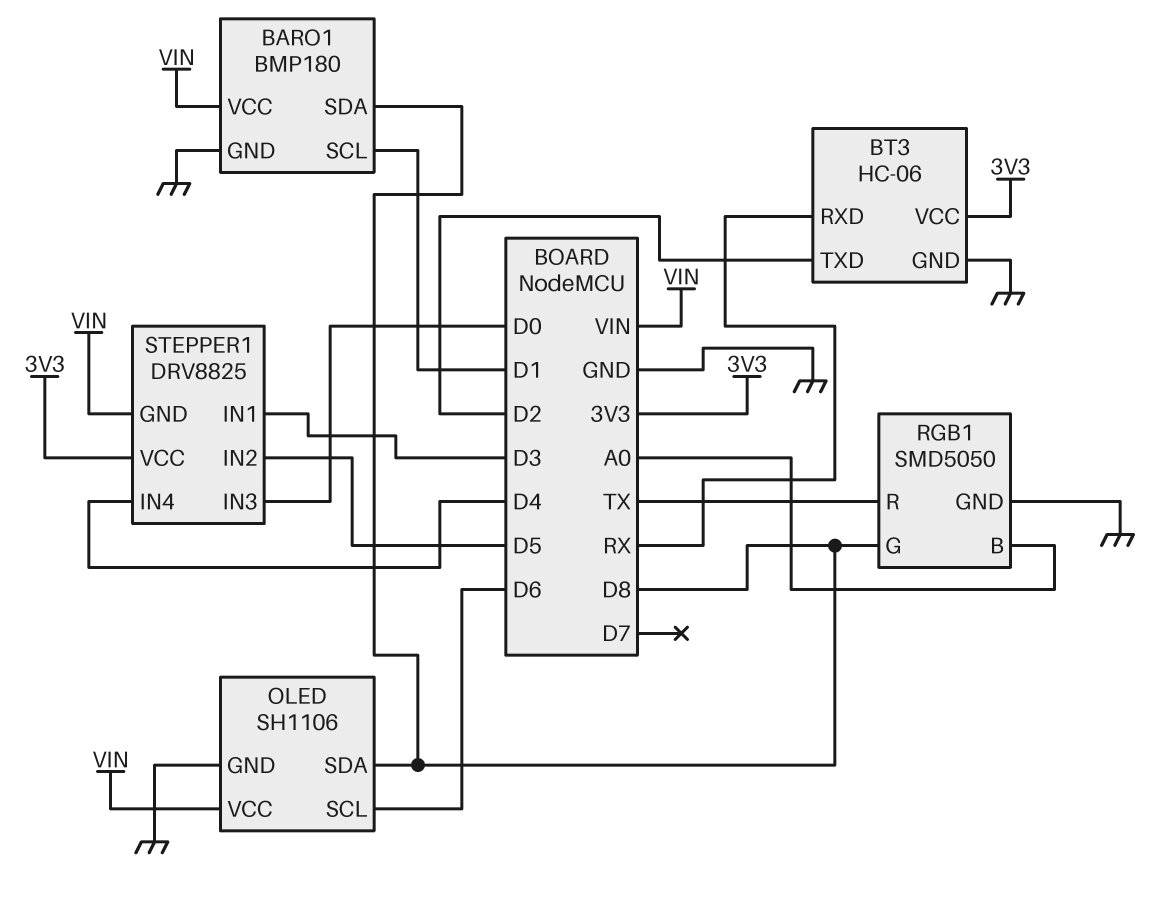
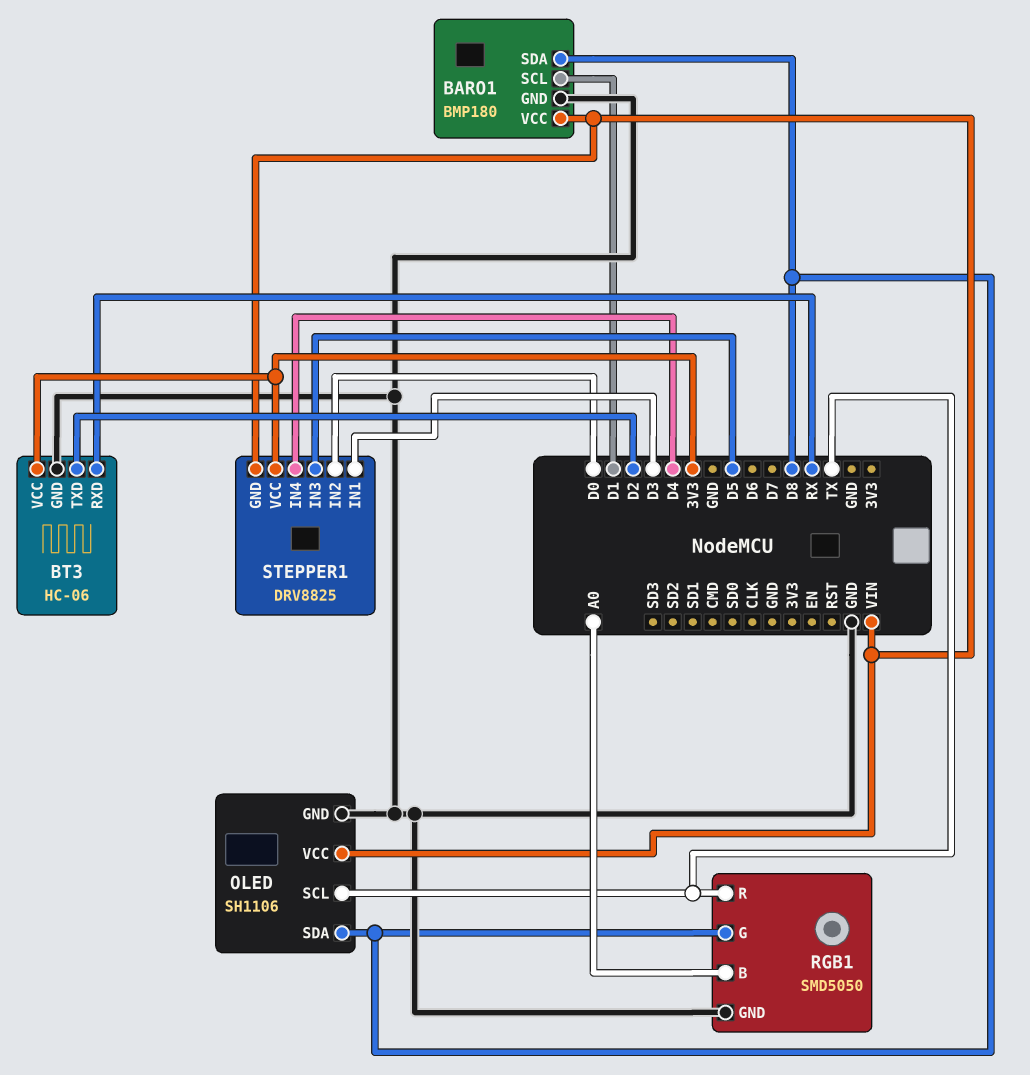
OLED pin SCL: D6 -> TX
STEPPER1 pin IN2: D5 -> D0
STEPPER1 pin IN3: D0 -> D5

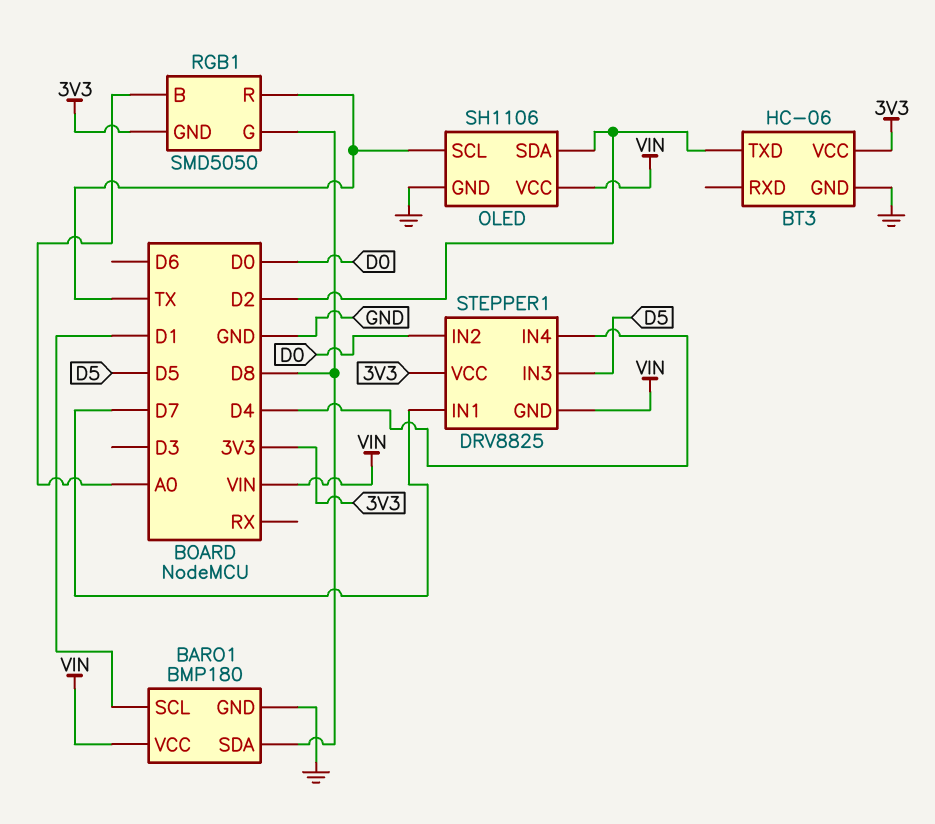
BT3 pin RXD: RX -> none
OLED pin SDA: D8 -> D2
RGB1 pin GND: GND -> 3V3
STEPPER1 pin IN1: D3 -> D7

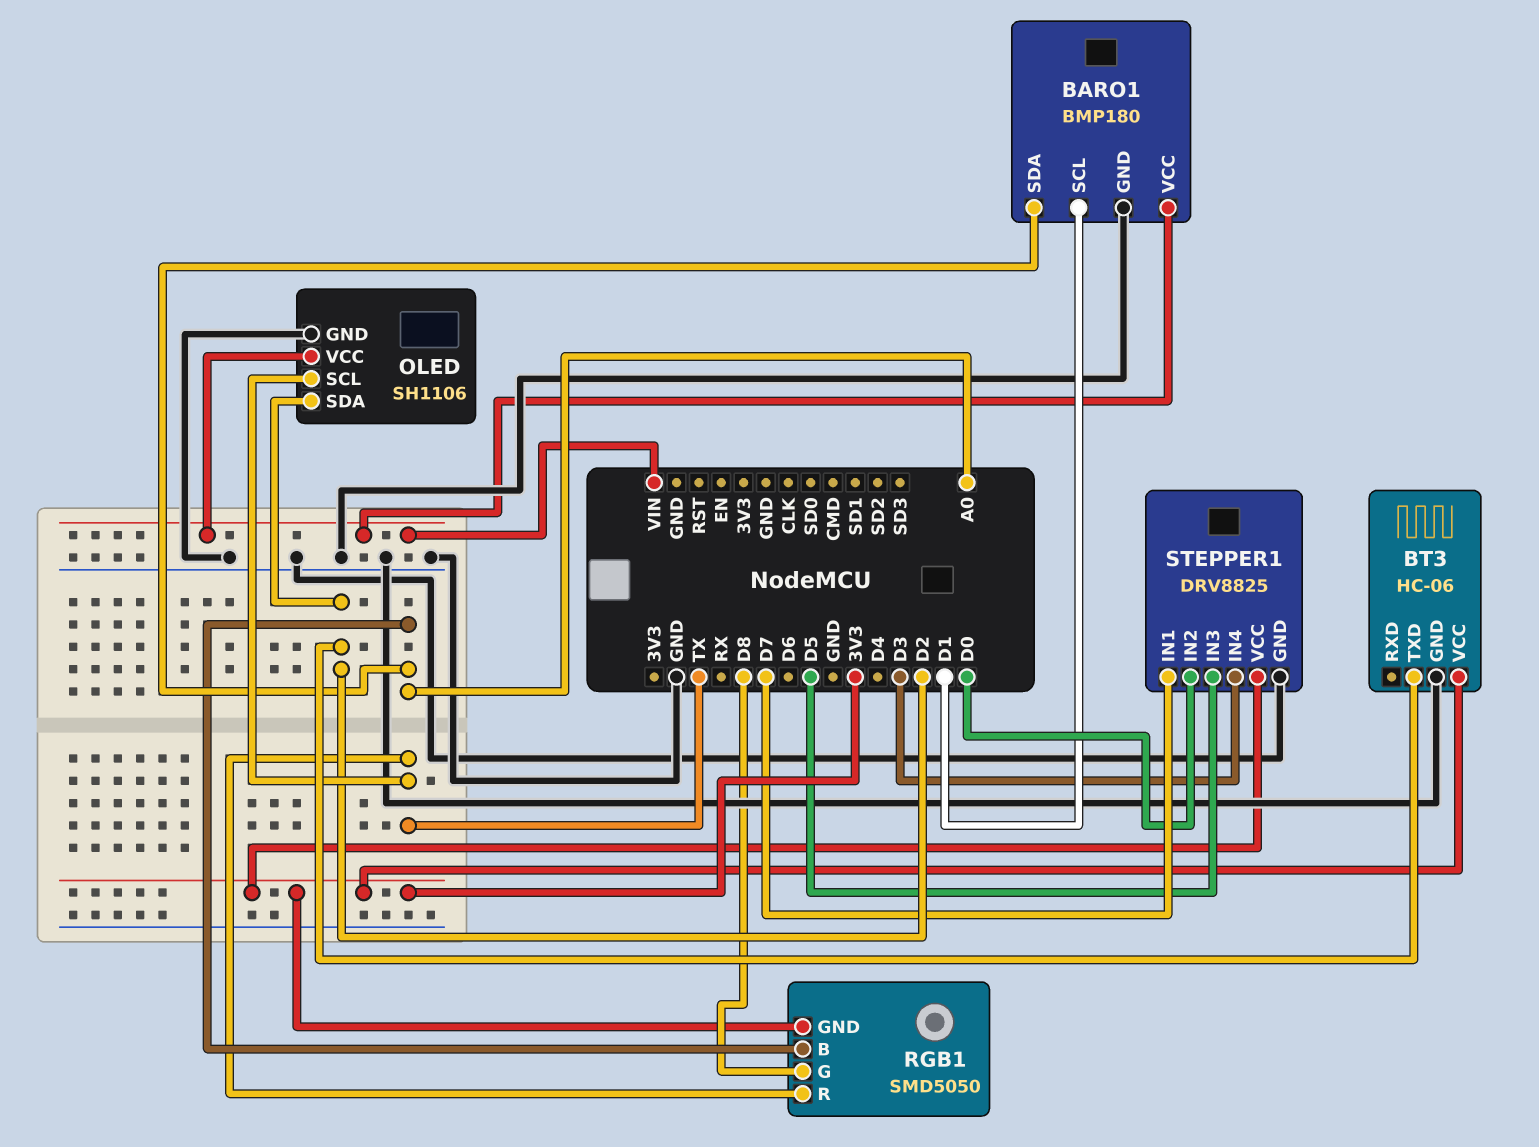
BARO1 pin SDA: D8 -> A0
STEPPER1 pin GND: VIN -> GND
STEPPER1 pin IN4: D4 -> D3

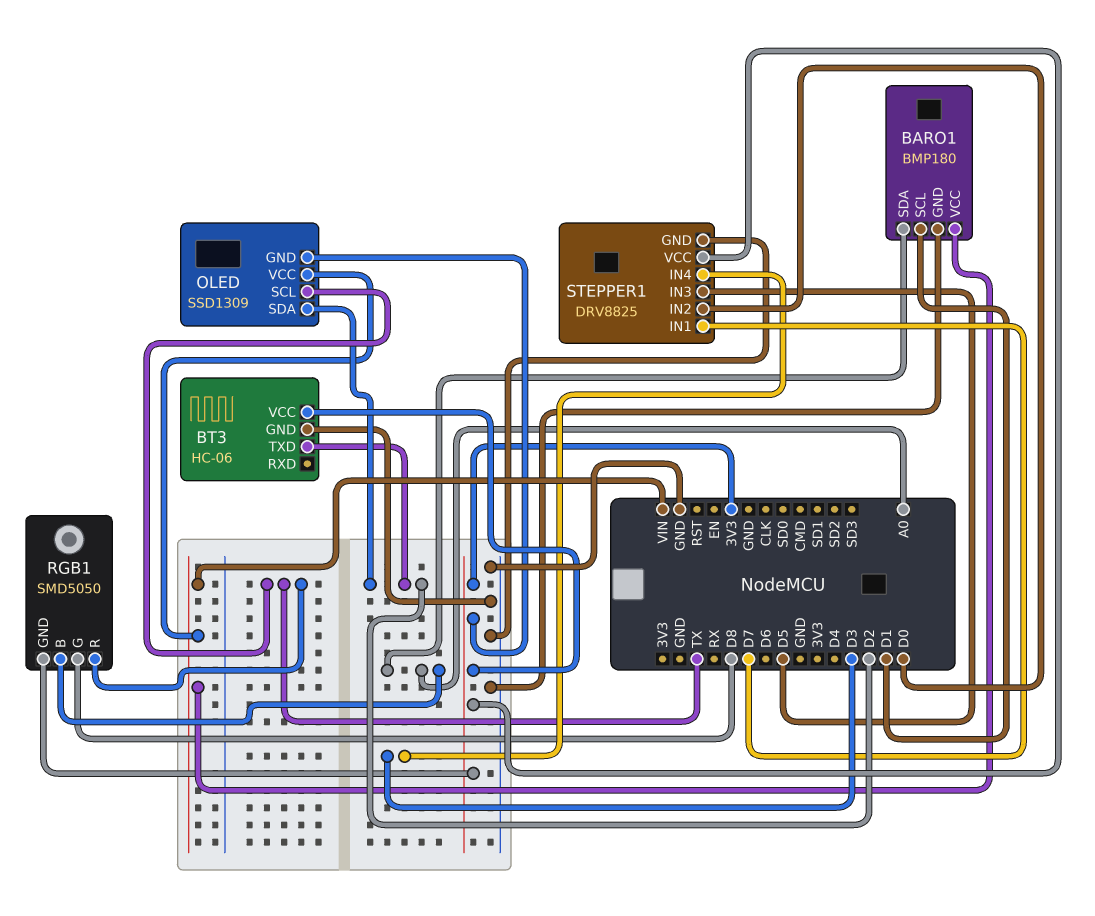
OLED: SH1106 -> SSD1309
OLED pin GND: GND -> 3V3

